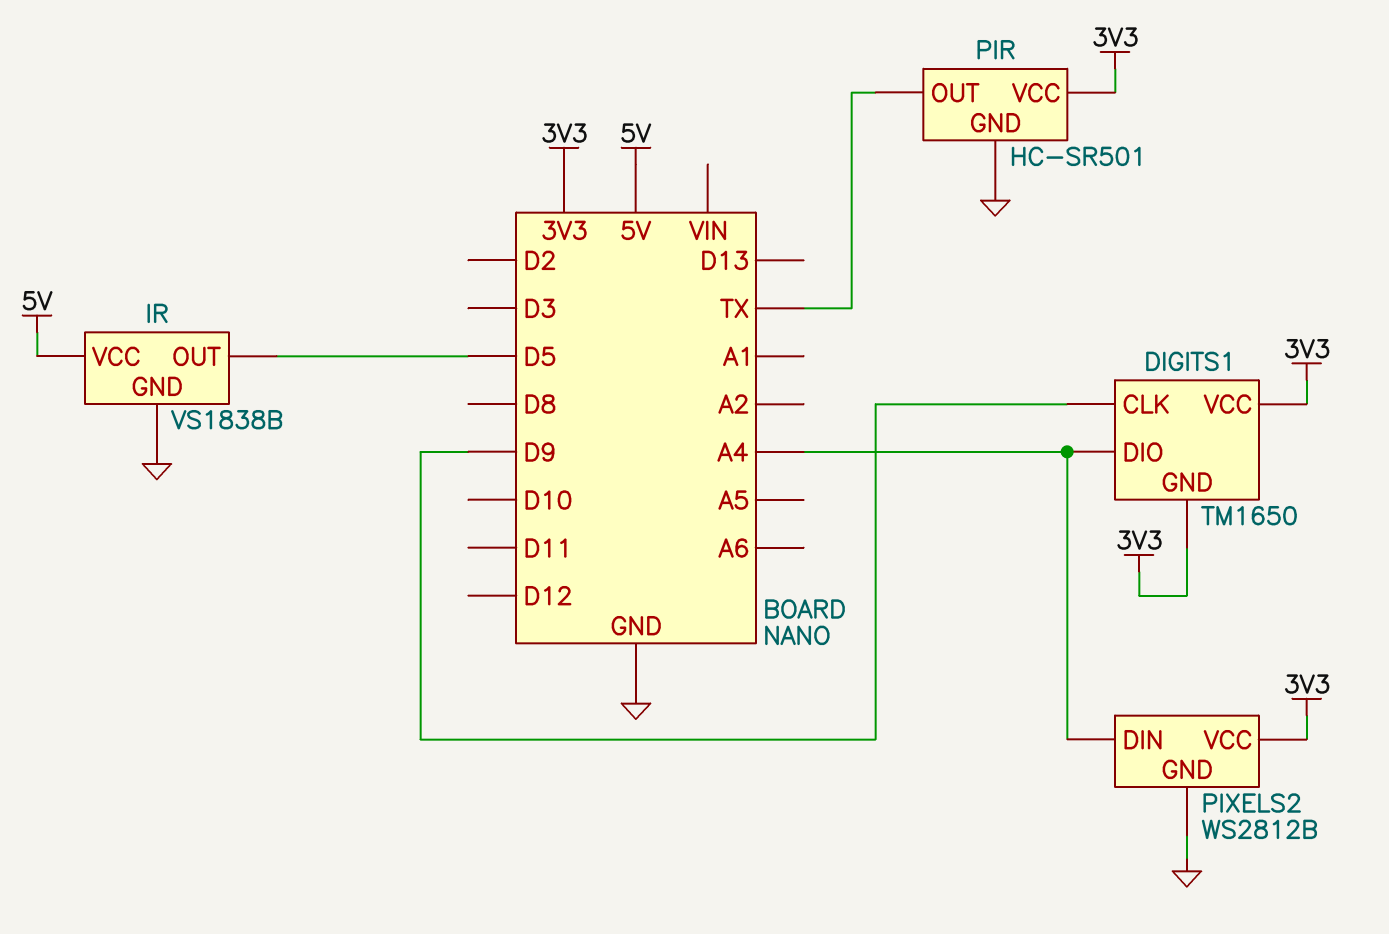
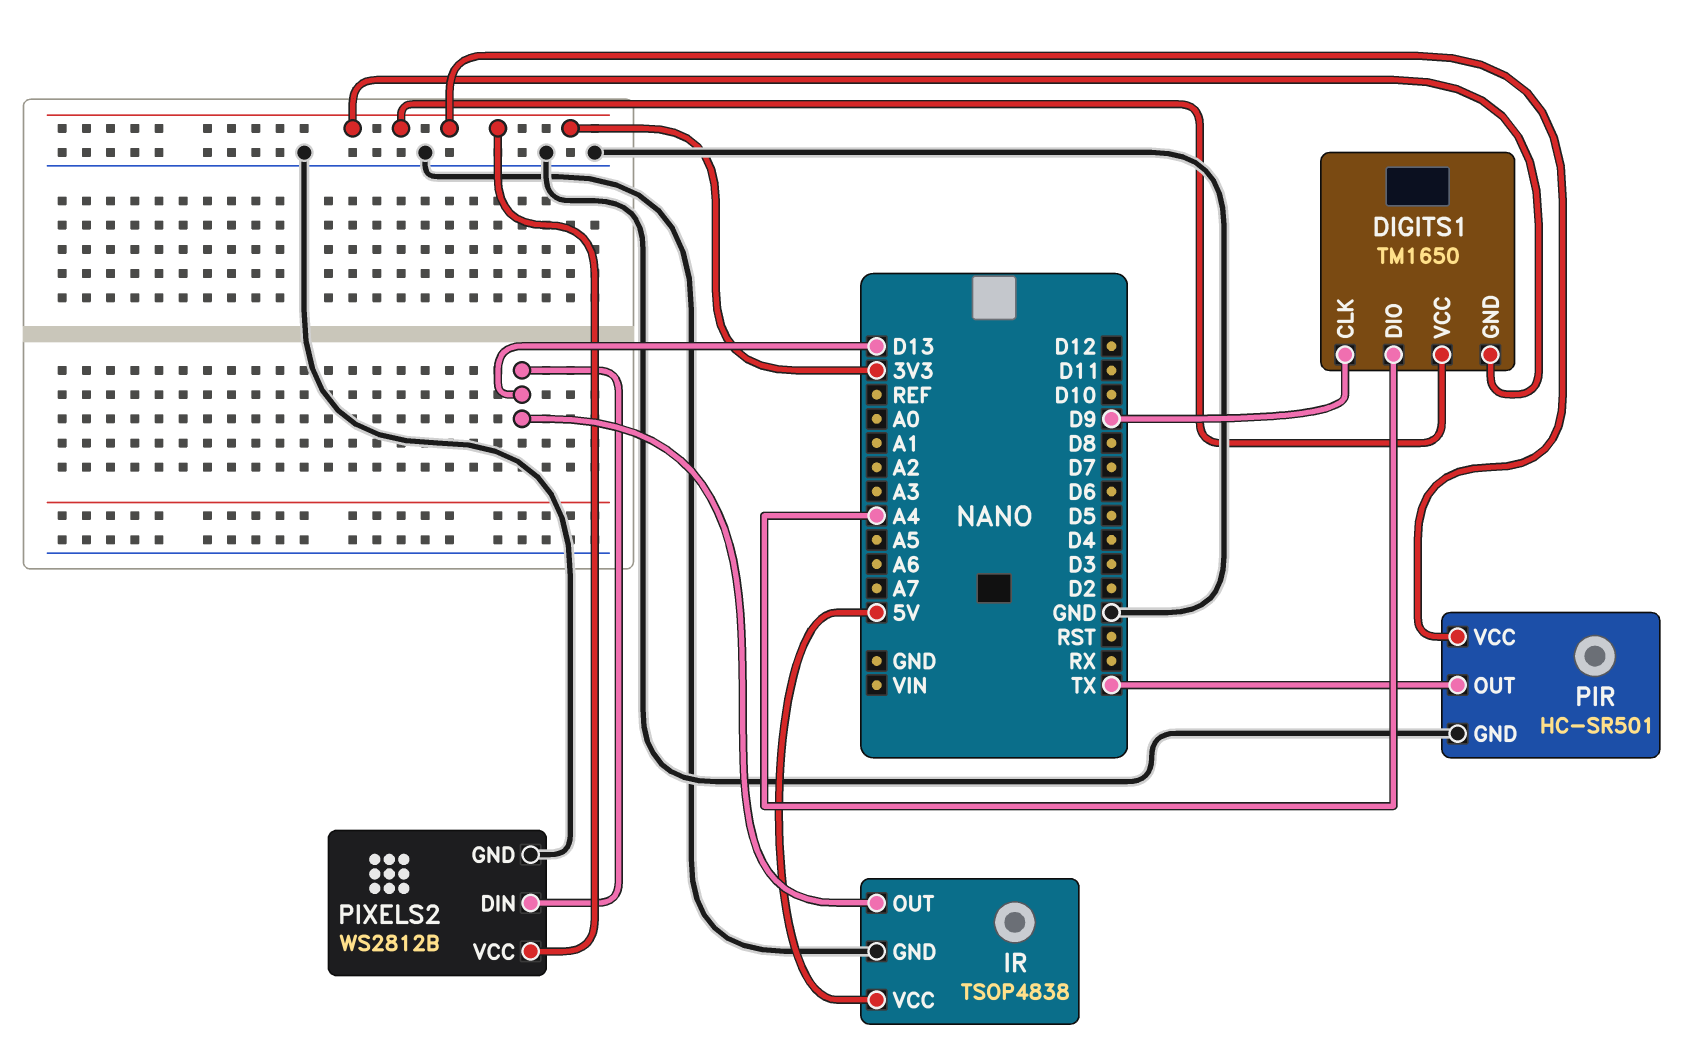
IR: VS1838B -> TSOP4838
IR pin OUT: D5 -> D13
PIXELS2 pin DIN: A4 -> D13

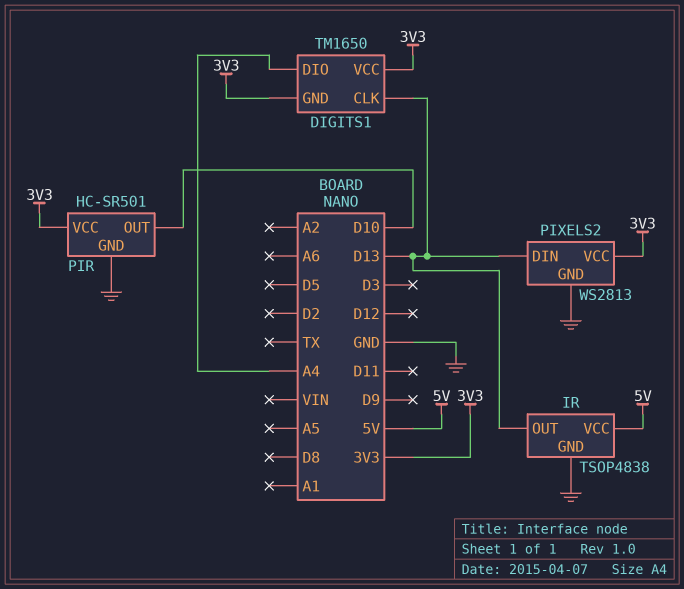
DIGITS1 pin CLK: D9 -> D13
PIR pin OUT: TX -> D10
PIXELS2: WS2812B -> WS2813

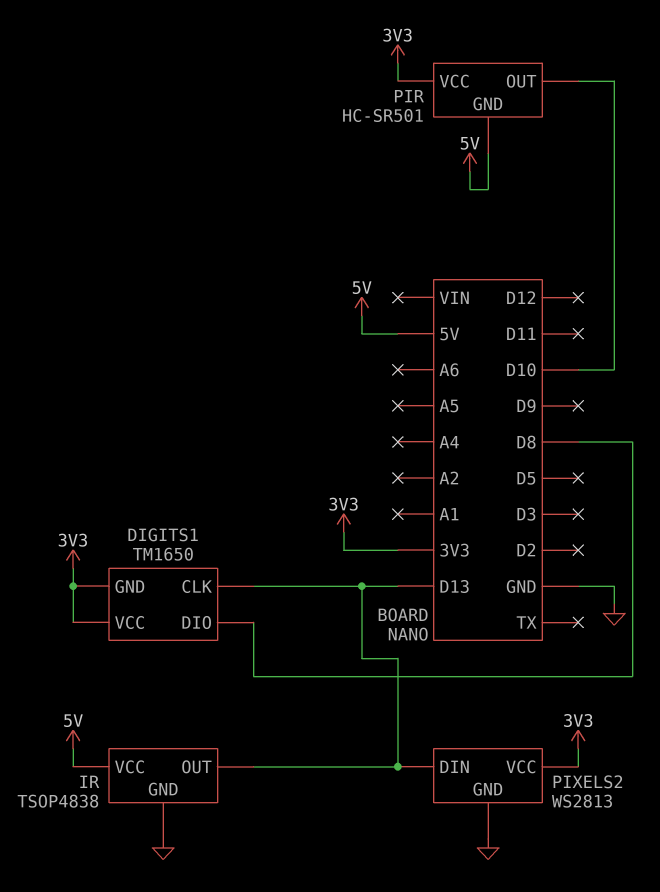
DIGITS1 pin DIO: A4 -> D8
PIR pin GND: GND -> 5V

